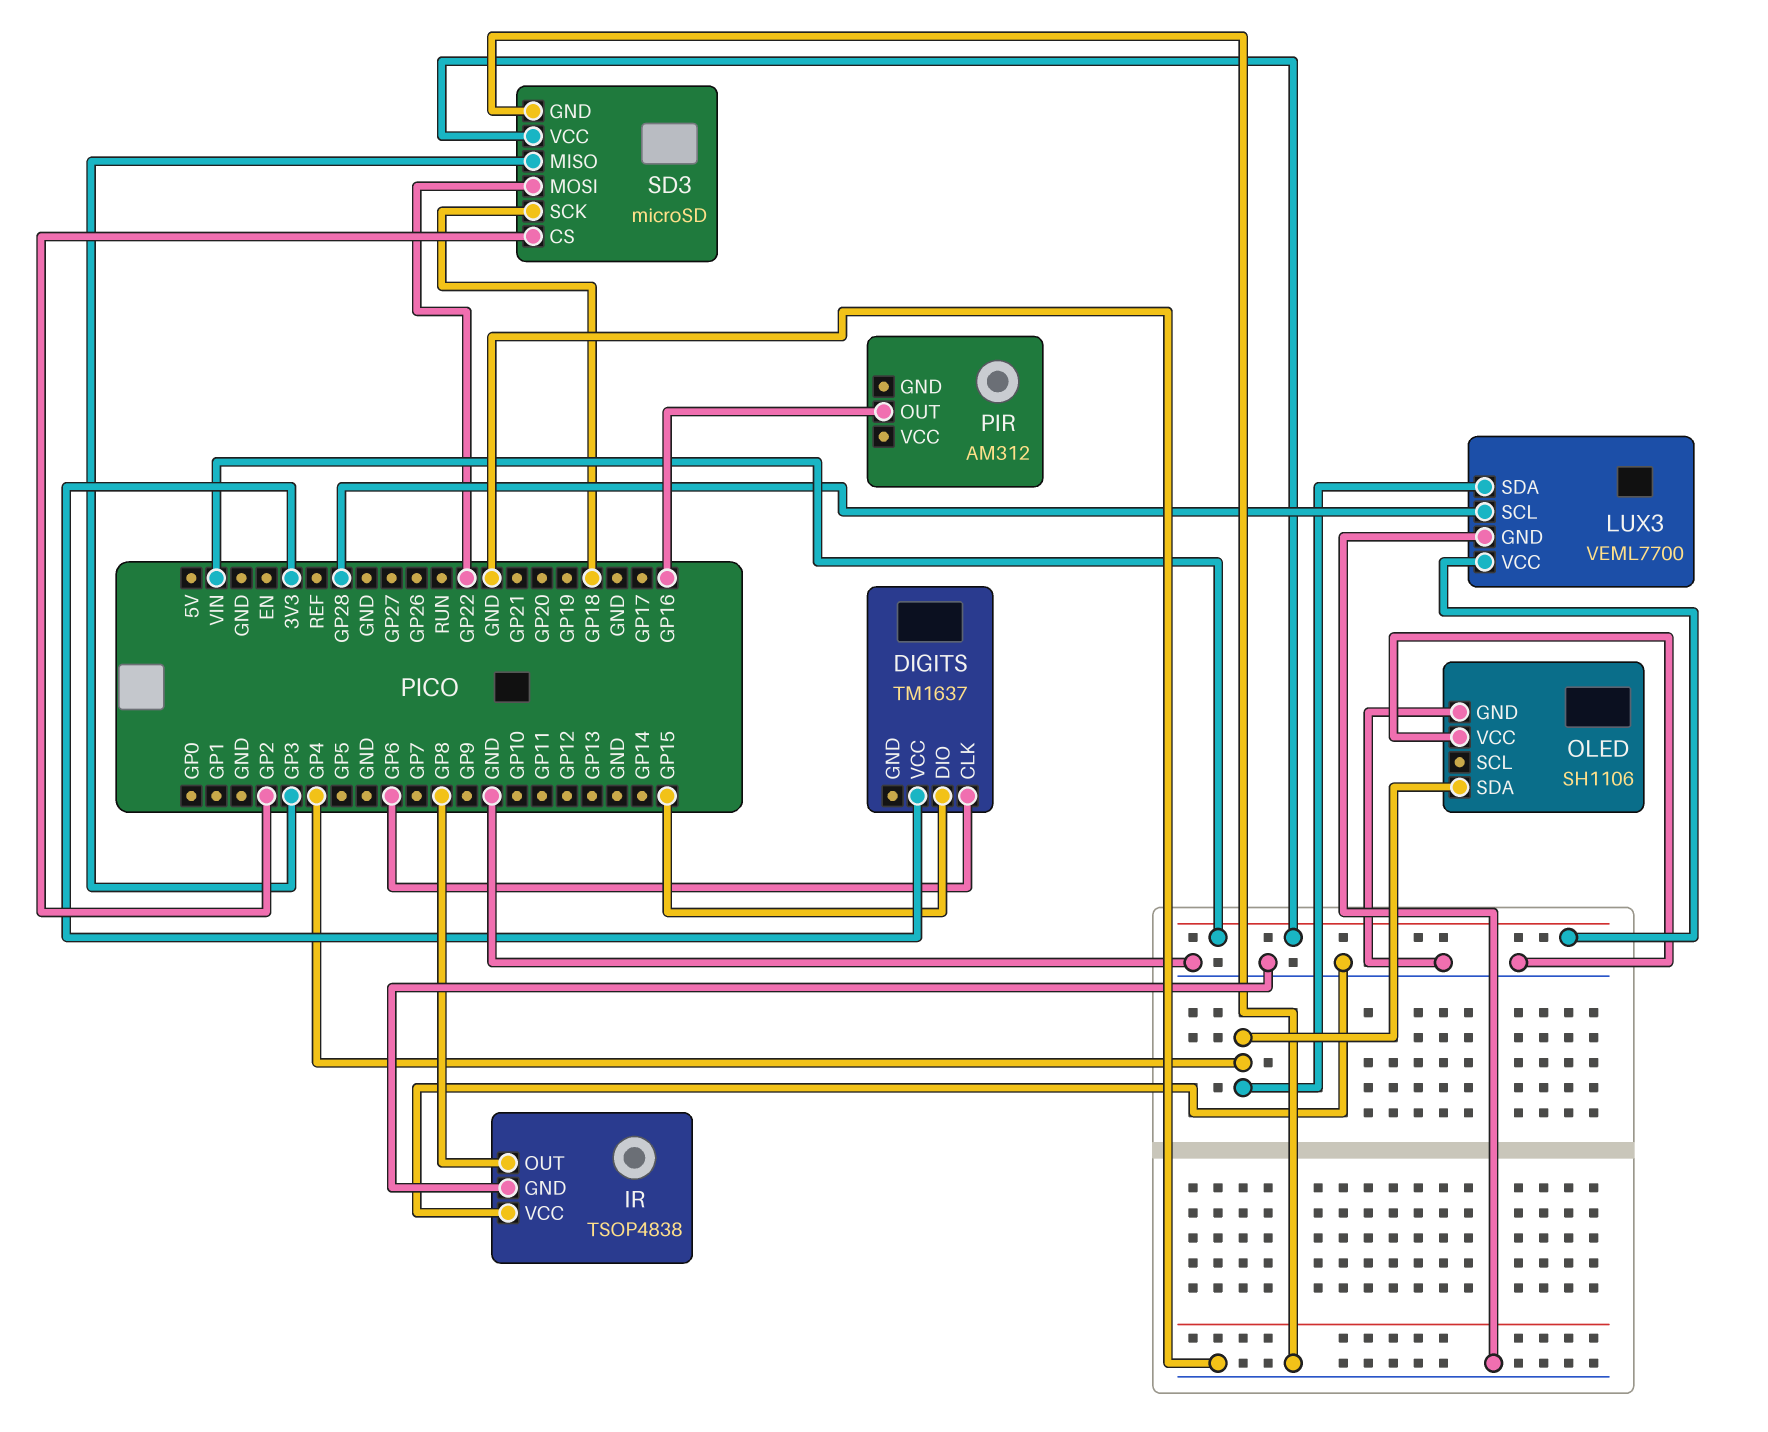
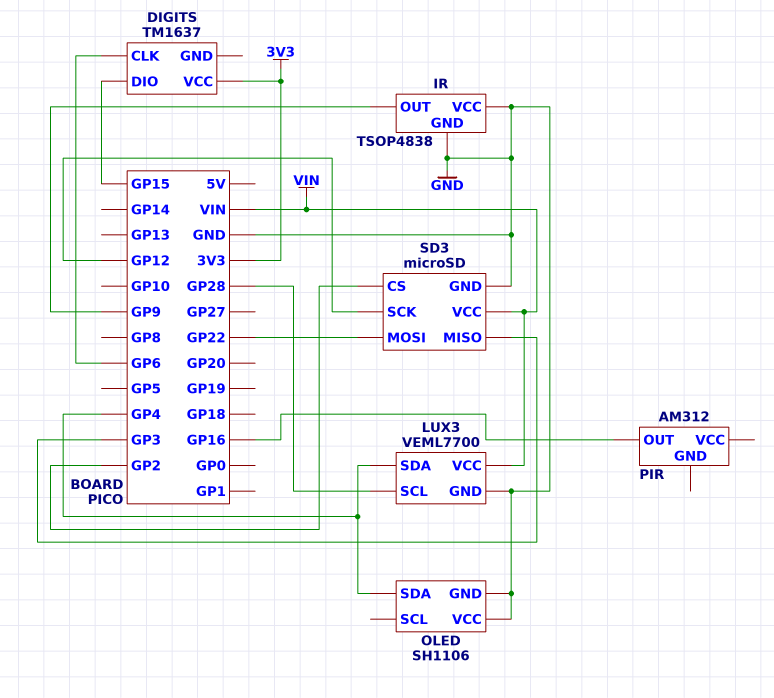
IR pin OUT: GP8 -> GP9
SD3 pin SCK: GP18 -> GP12

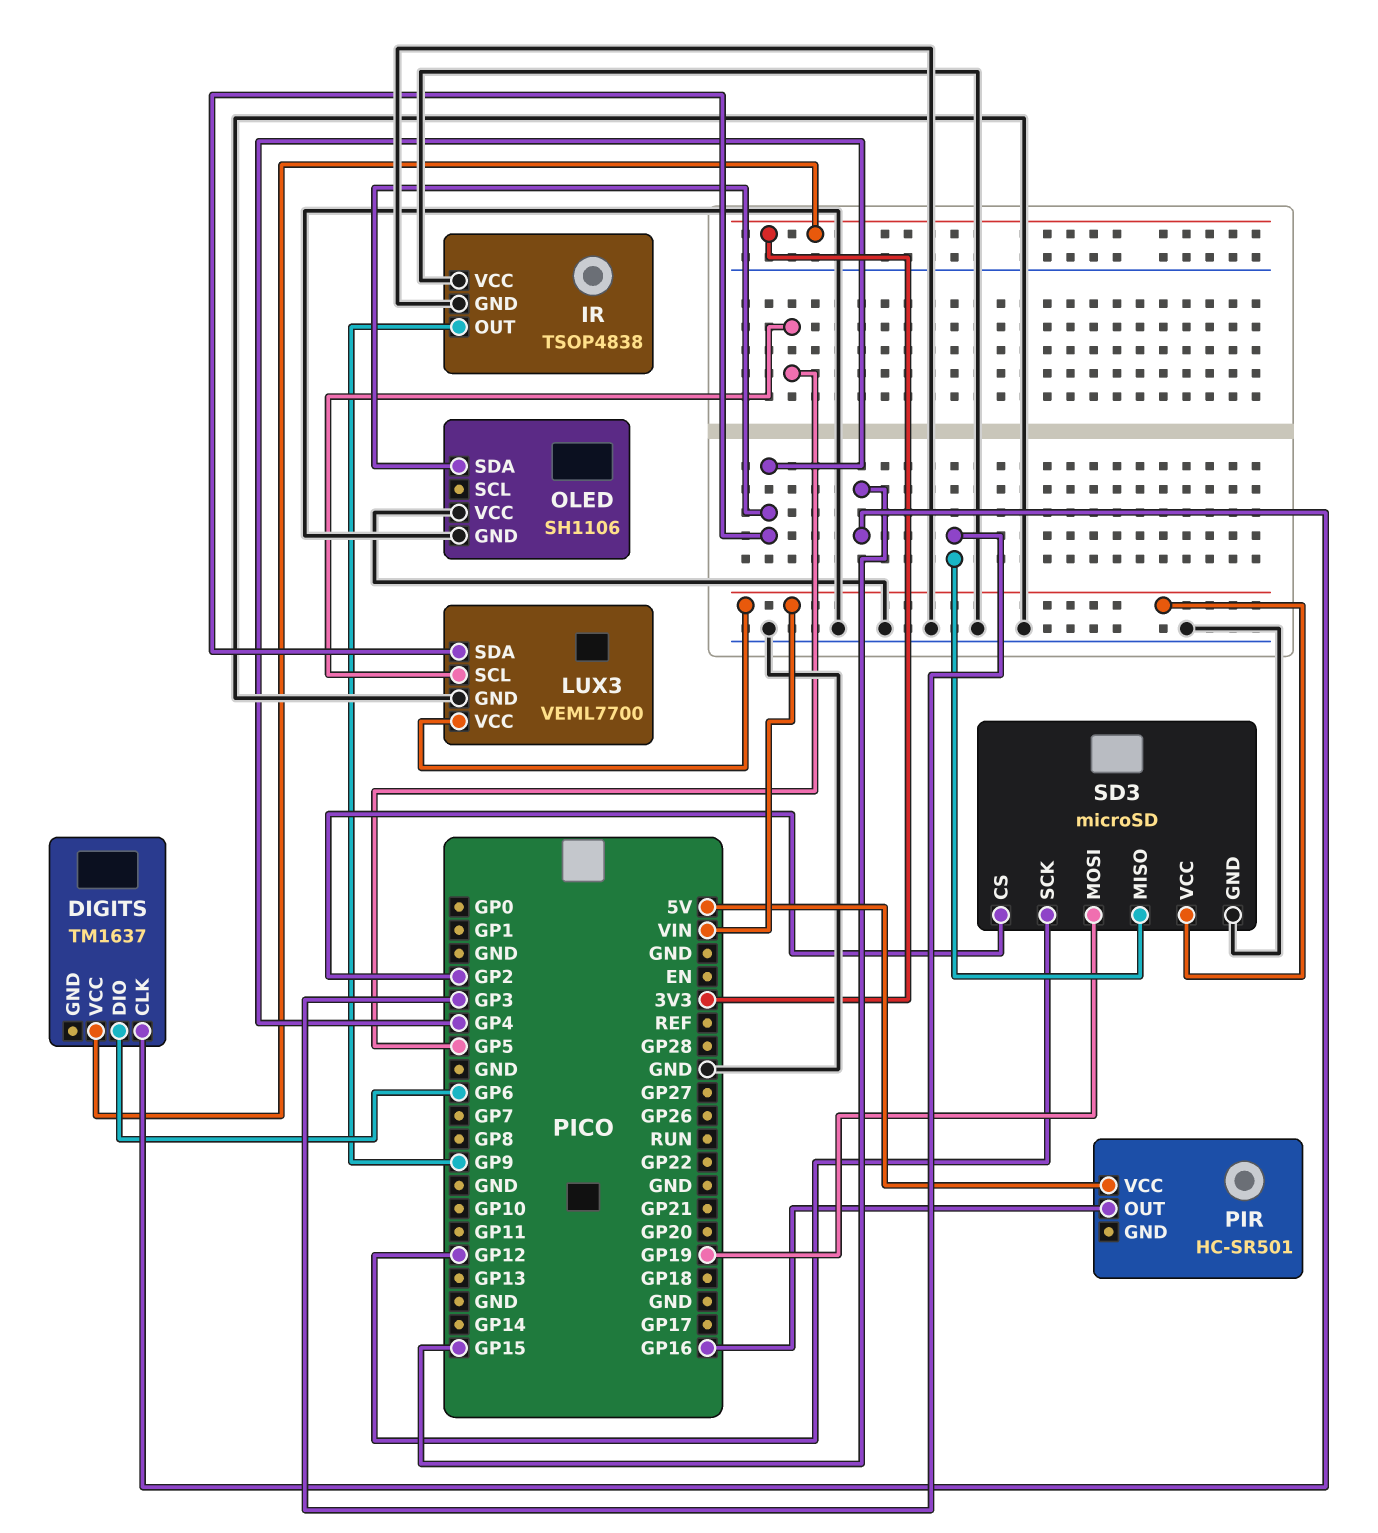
DIGITS pin CLK: GP6 -> GP15
DIGITS pin DIO: GP15 -> GP6
LUX3 pin SCL: GP28 -> GP5
PIR: AM312 -> HC-SR501
PIR pin VCC: none -> 5V
SD3 pin MOSI: GP22 -> GP19

